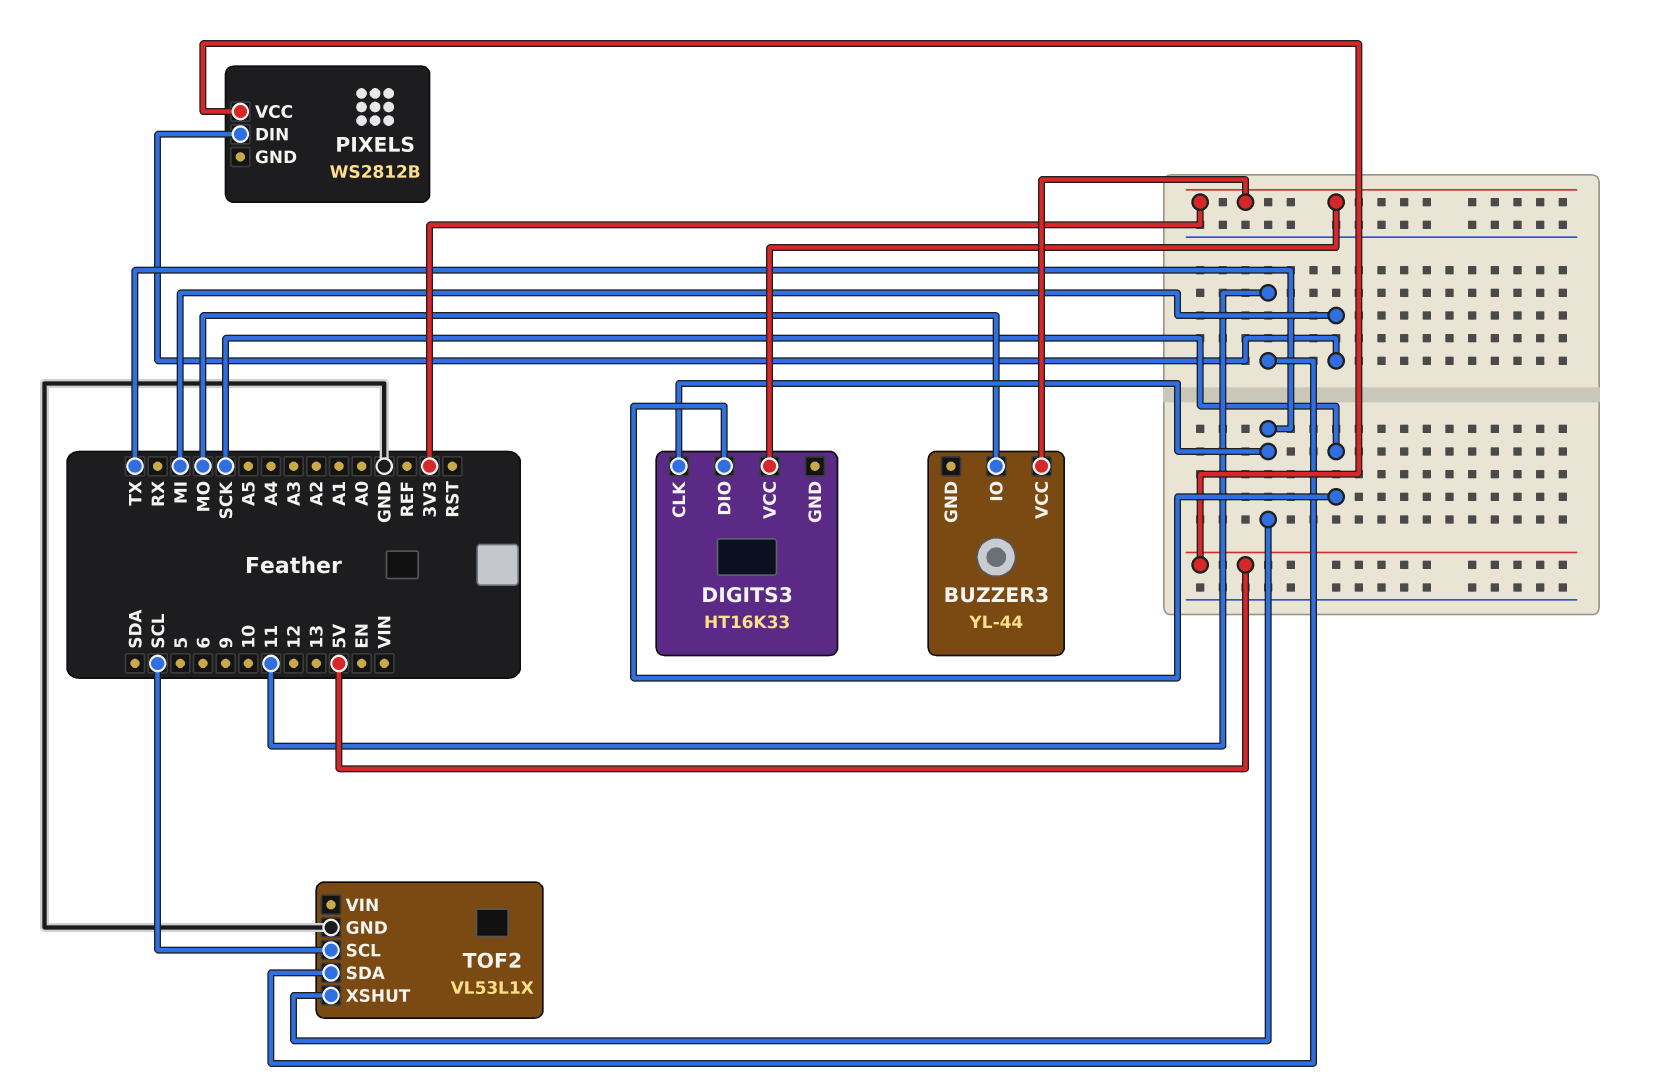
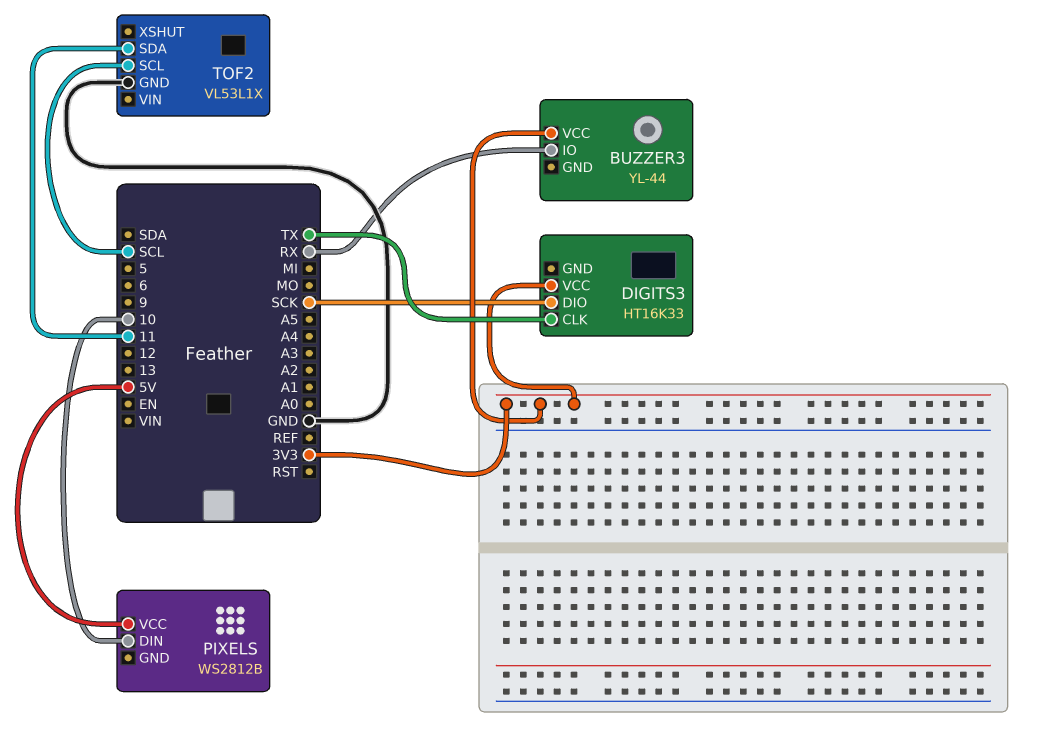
BUZZER3 pin IO: MO -> RX
PIXELS pin DIN: MI -> 10
TOF2 pin XSHUT: TX -> none

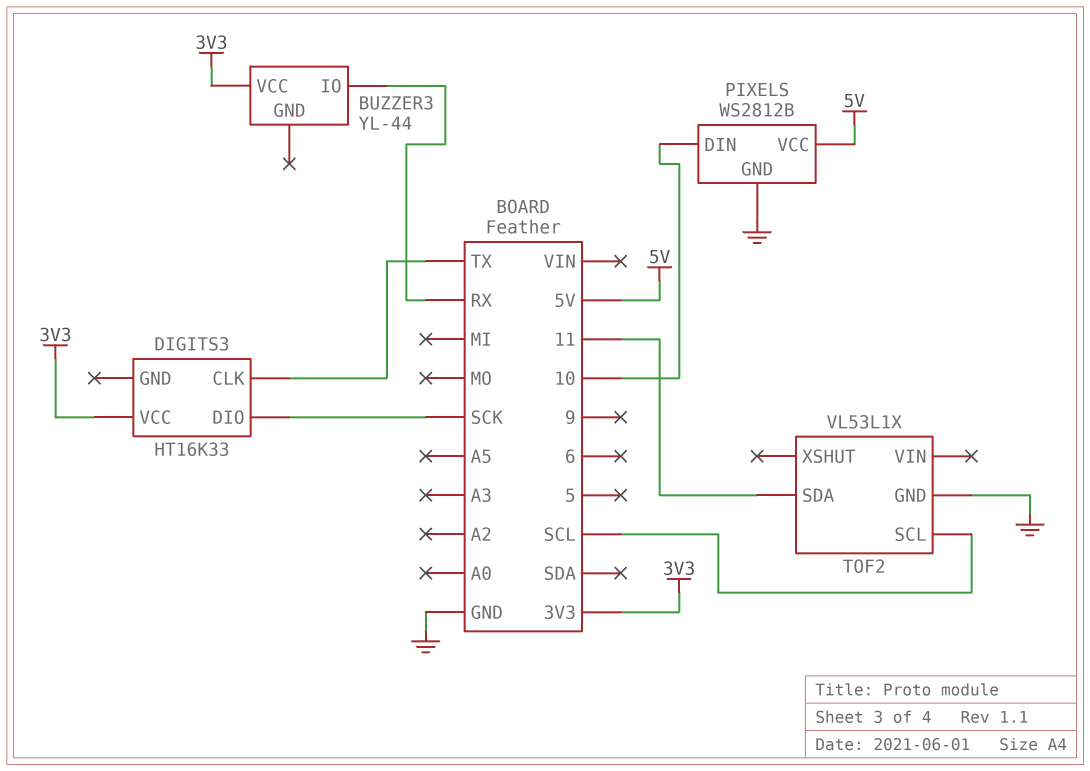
PIXELS pin GND: none -> GND

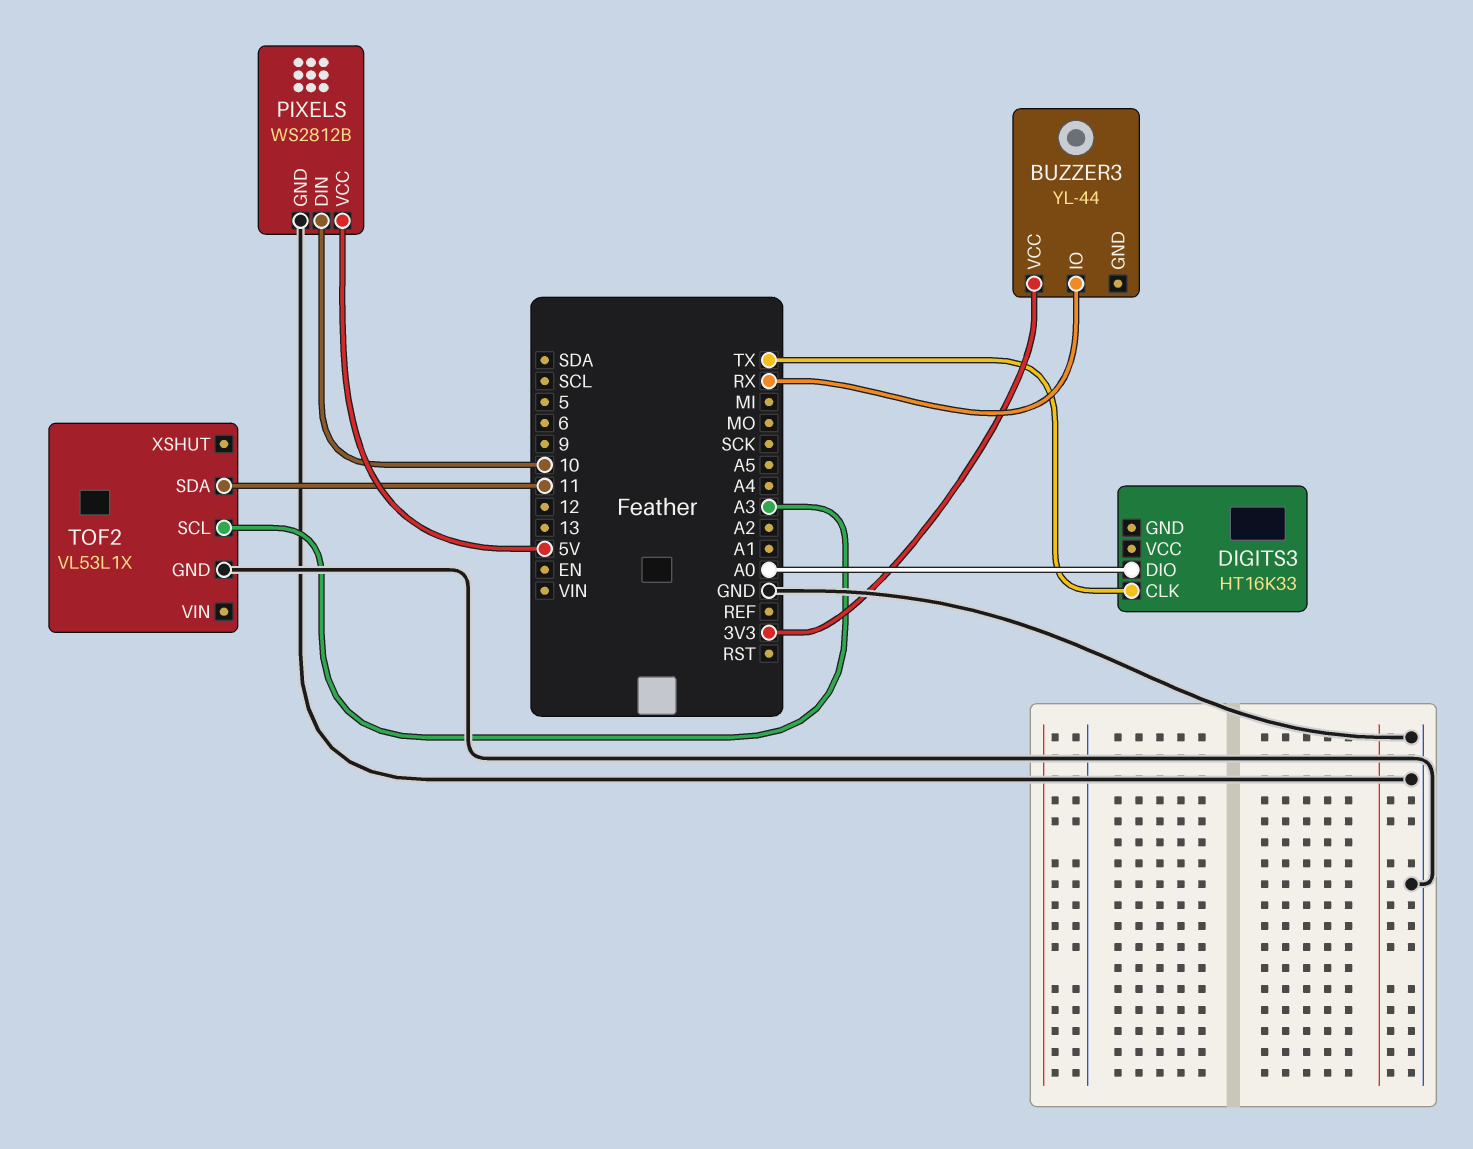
DIGITS3 pin DIO: SCK -> A0
DIGITS3 pin VCC: 3V3 -> none
TOF2 pin SCL: SCL -> A3

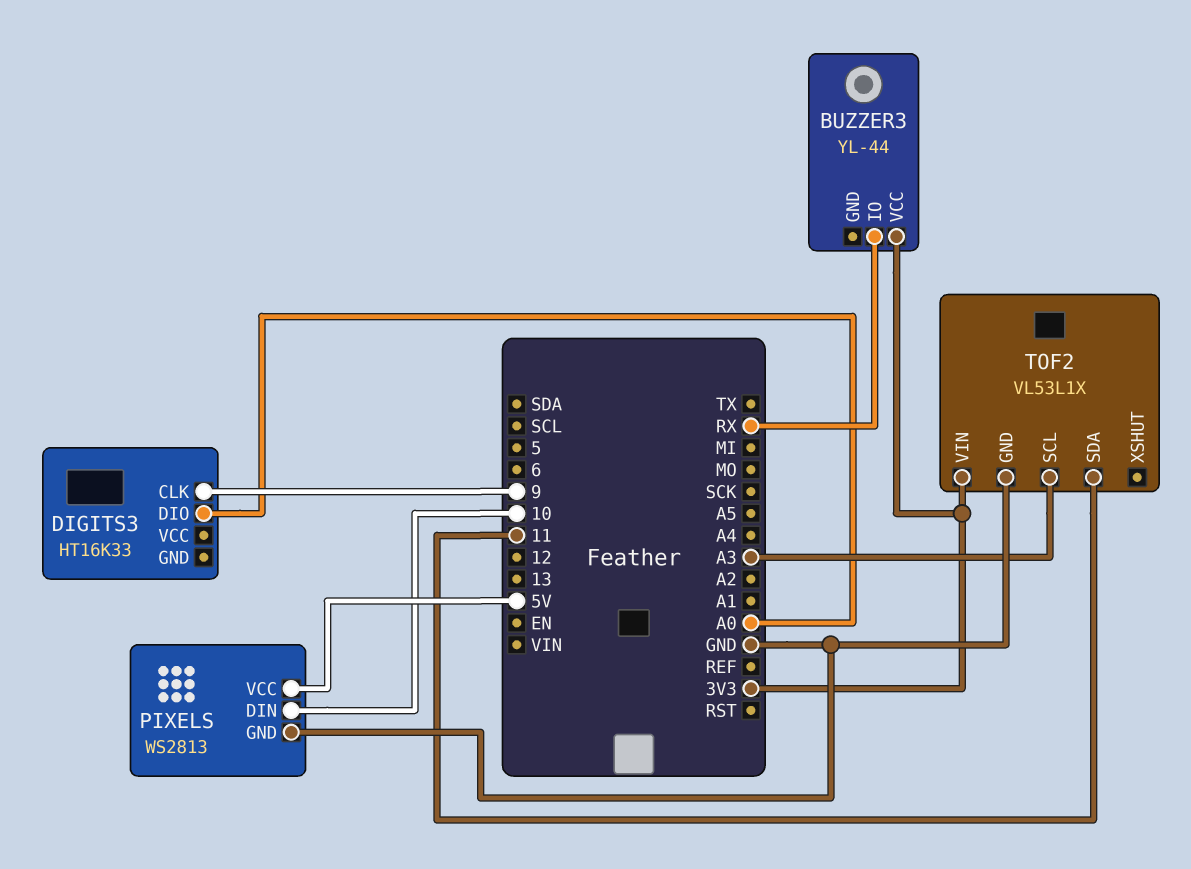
DIGITS3 pin CLK: TX -> 9
PIXELS: WS2812B -> WS2813
TOF2 pin VIN: none -> 3V3

